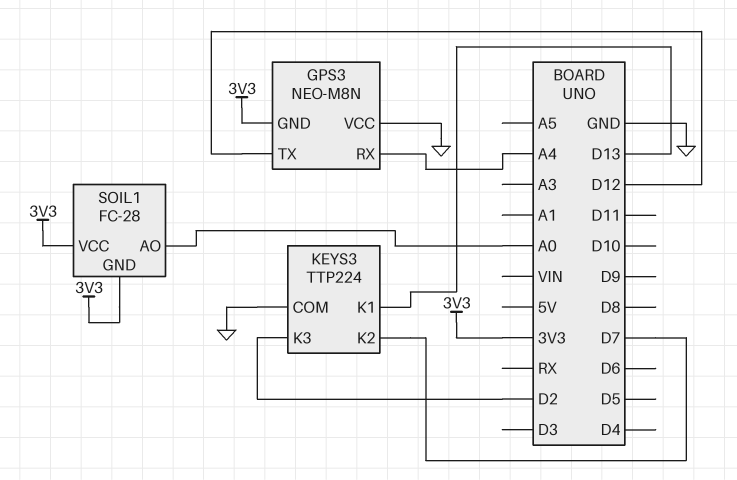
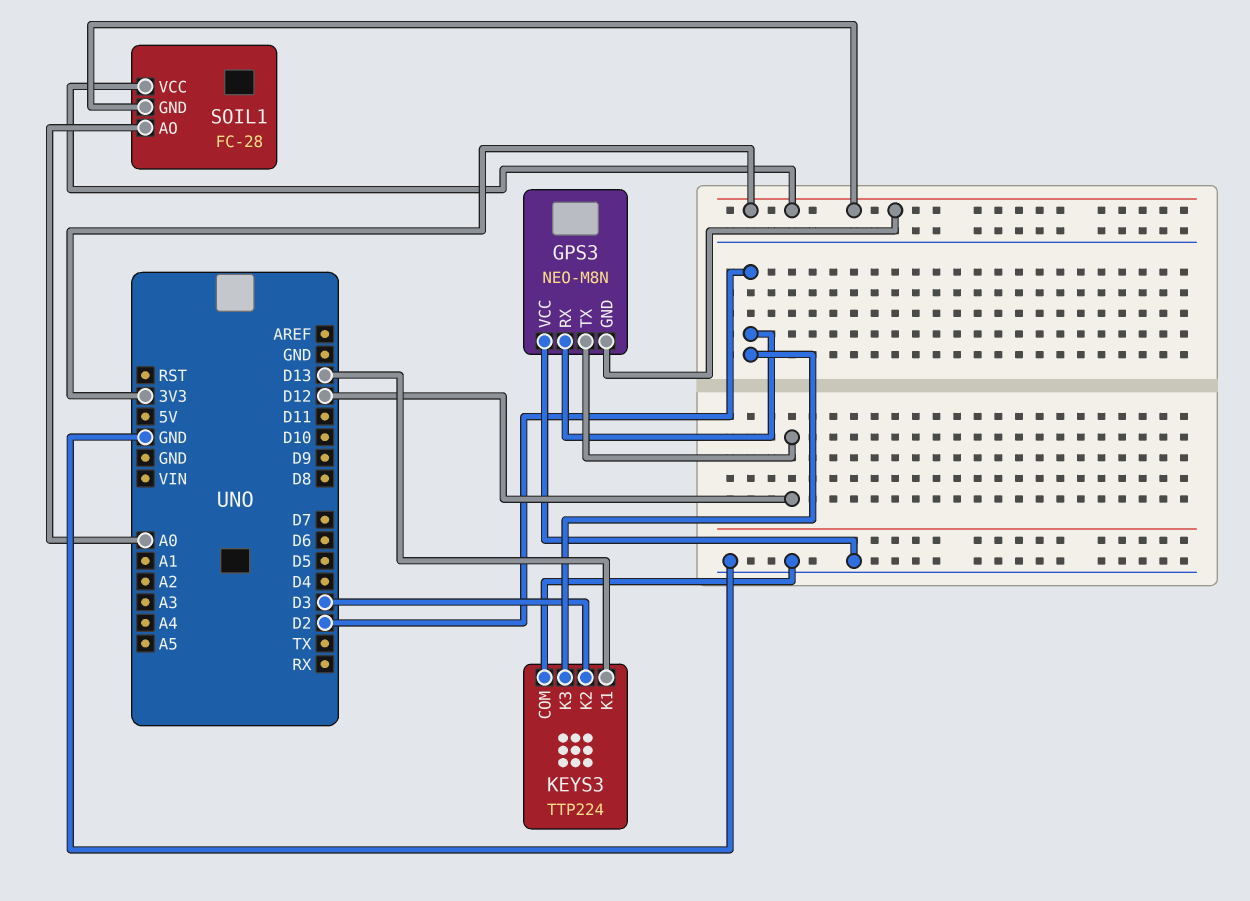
GPS3 pin RX: A4 -> D2
KEYS3 pin K2: D7 -> D3

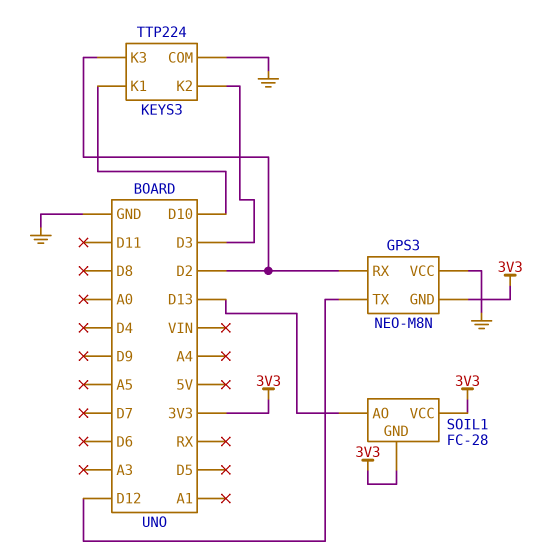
KEYS3 pin K1: D13 -> D10
SOIL1 pin AO: A0 -> D13

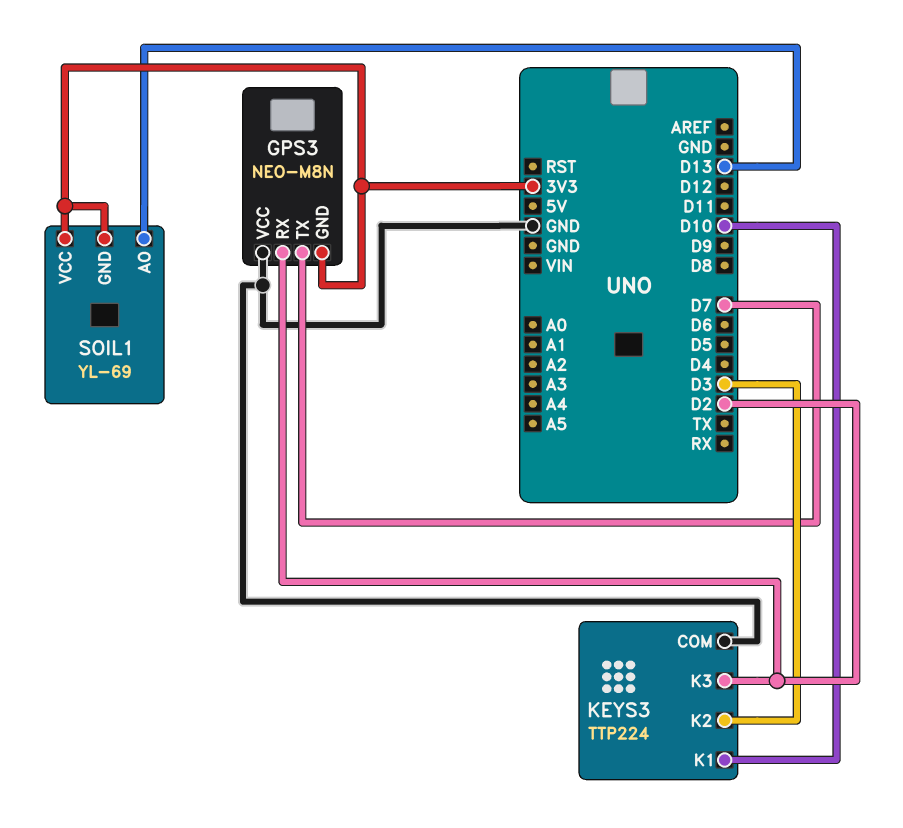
GPS3 pin TX: D12 -> D7
SOIL1: FC-28 -> YL-69

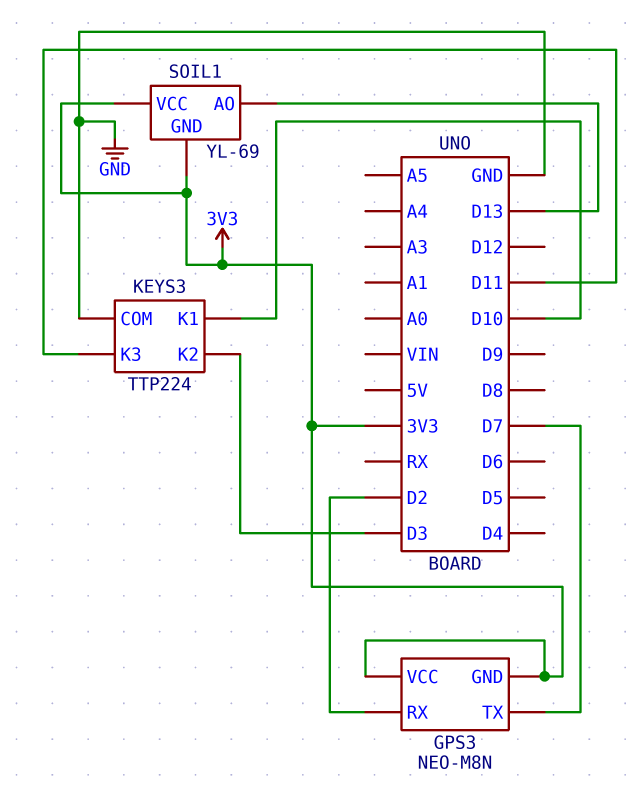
GPS3 pin VCC: GND -> 3V3
KEYS3 pin K3: D2 -> D11

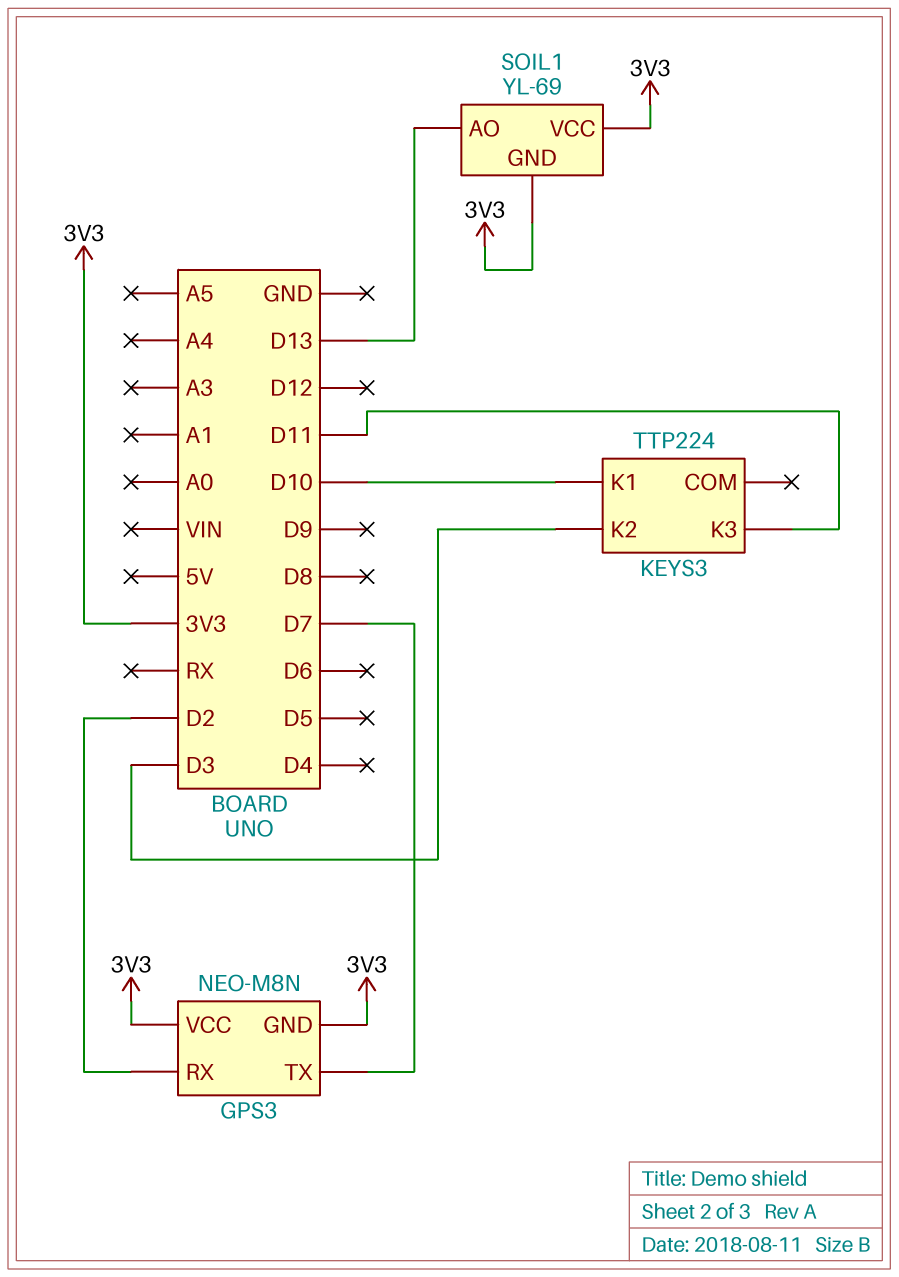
KEYS3 pin COM: GND -> none

